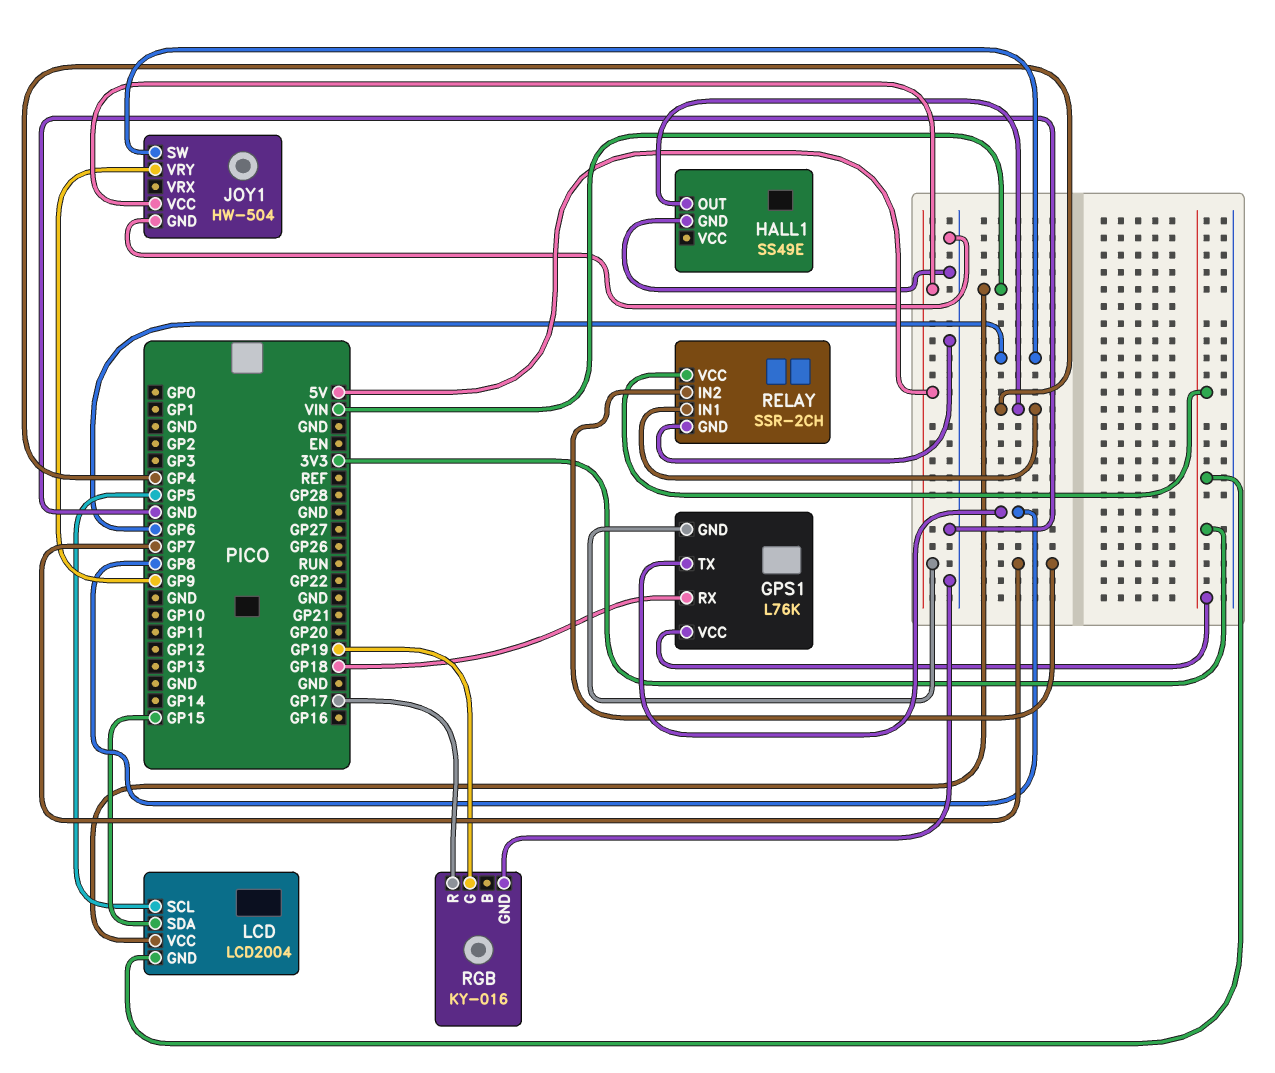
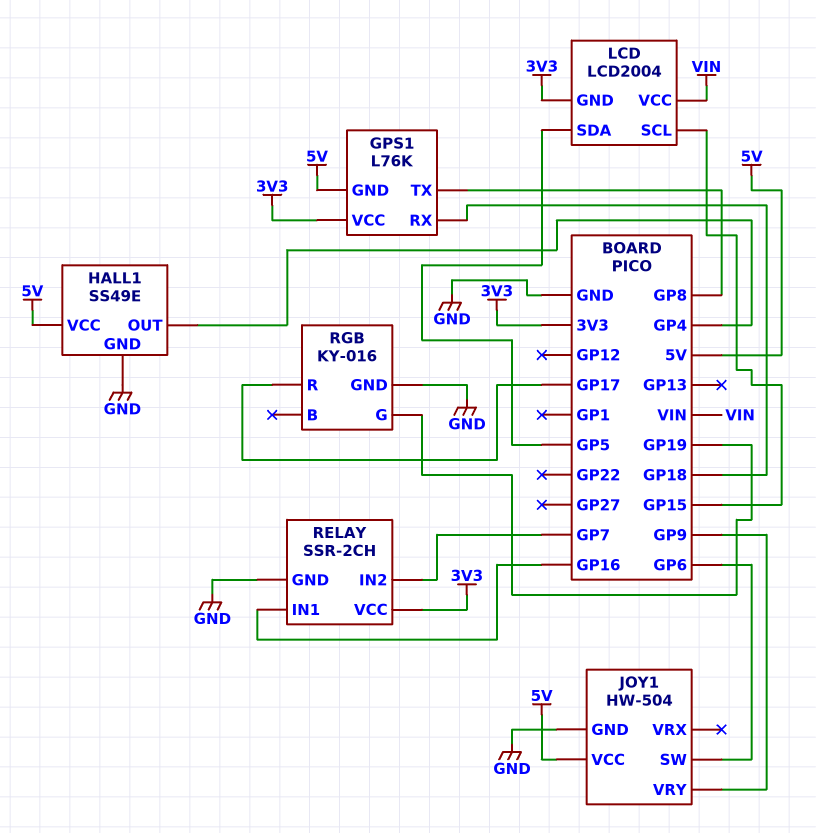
HALL1 pin VCC: none -> 5V
LCD pin SCL: GP5 -> GP15
LCD pin SDA: GP15 -> GP5
RELAY pin IN1: GP4 -> GP16

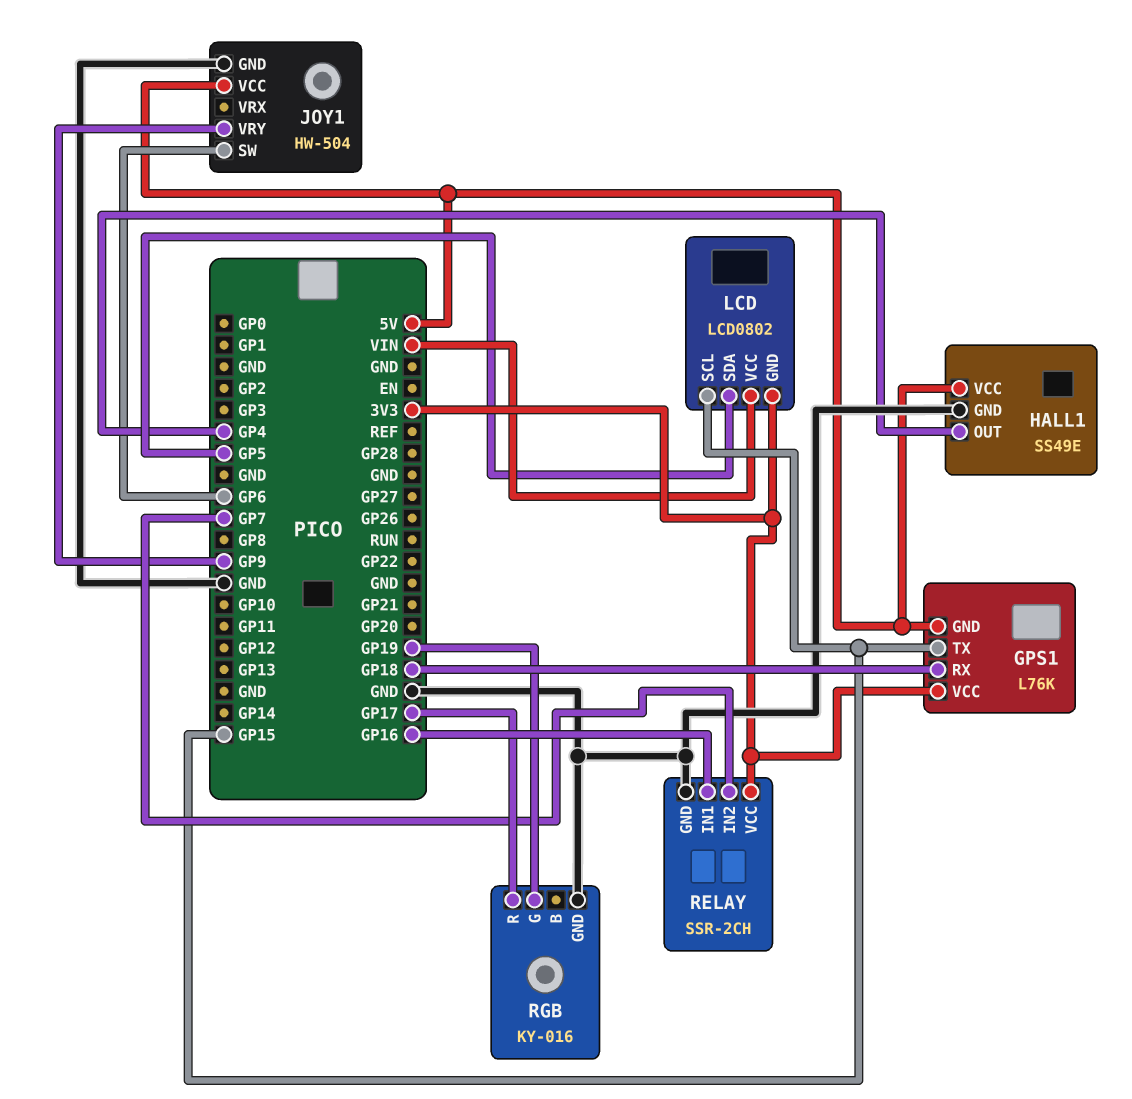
GPS1 pin TX: GP8 -> GP15
LCD: LCD2004 -> LCD0802

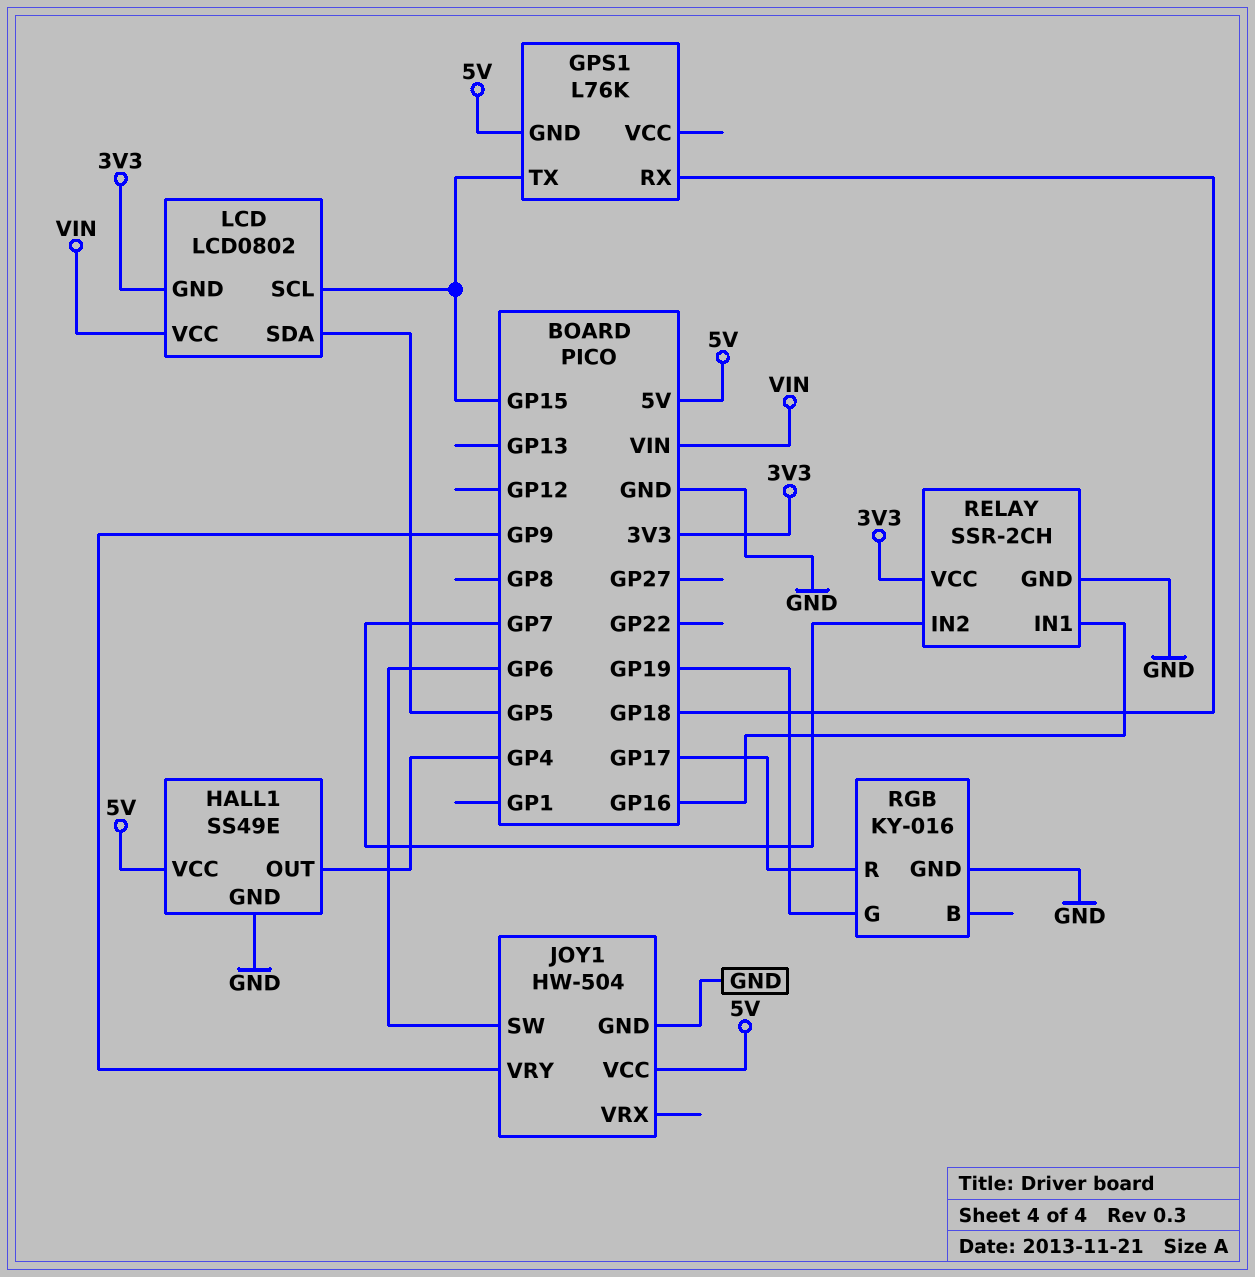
GPS1 pin VCC: 3V3 -> none

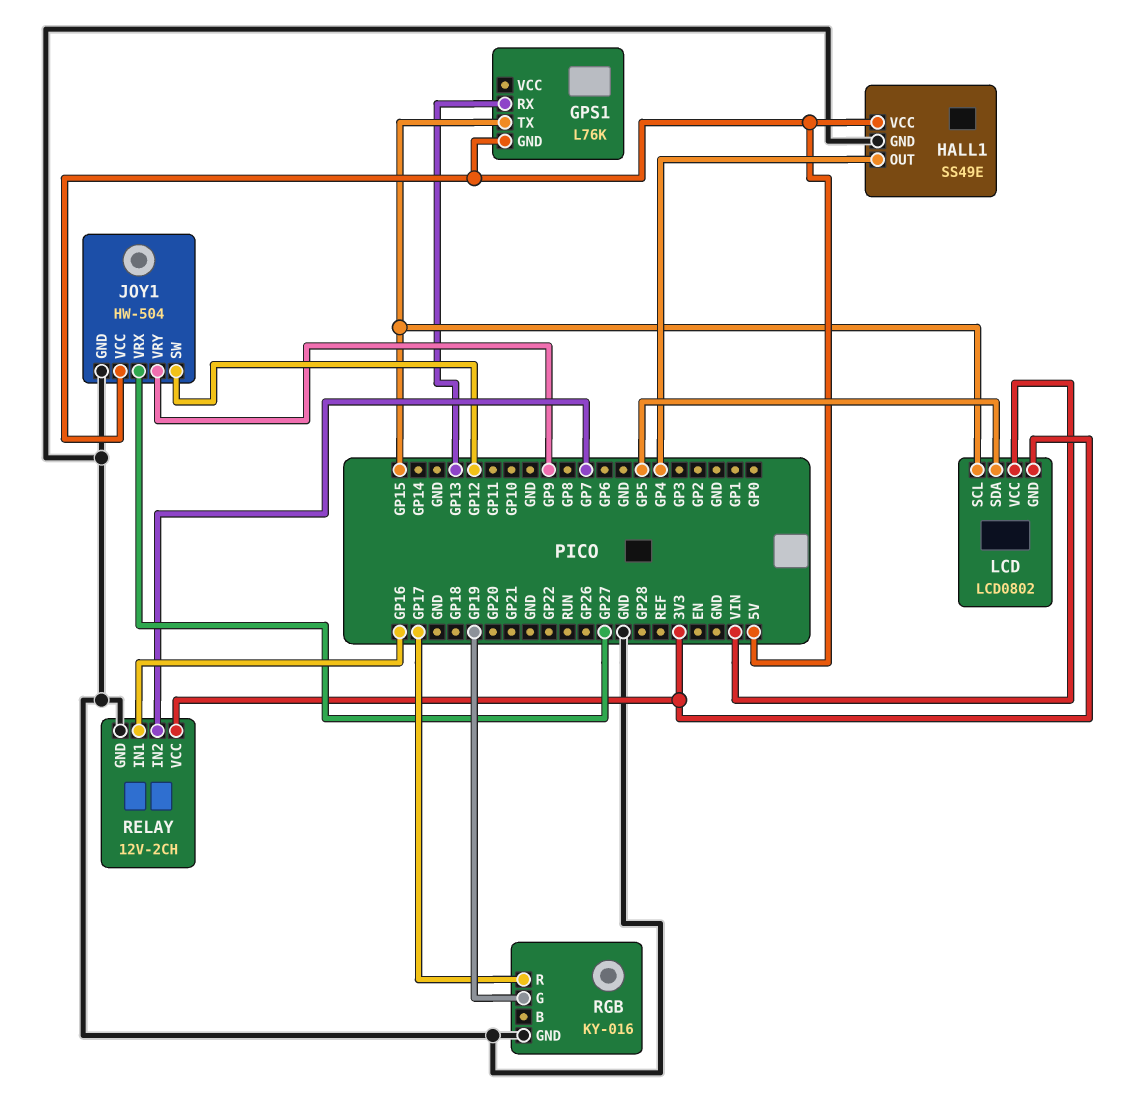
GPS1 pin RX: GP18 -> GP13
JOY1 pin SW: GP6 -> GP12
JOY1 pin VRX: none -> GP27
RELAY: SSR-2CH -> 12V-2CH

